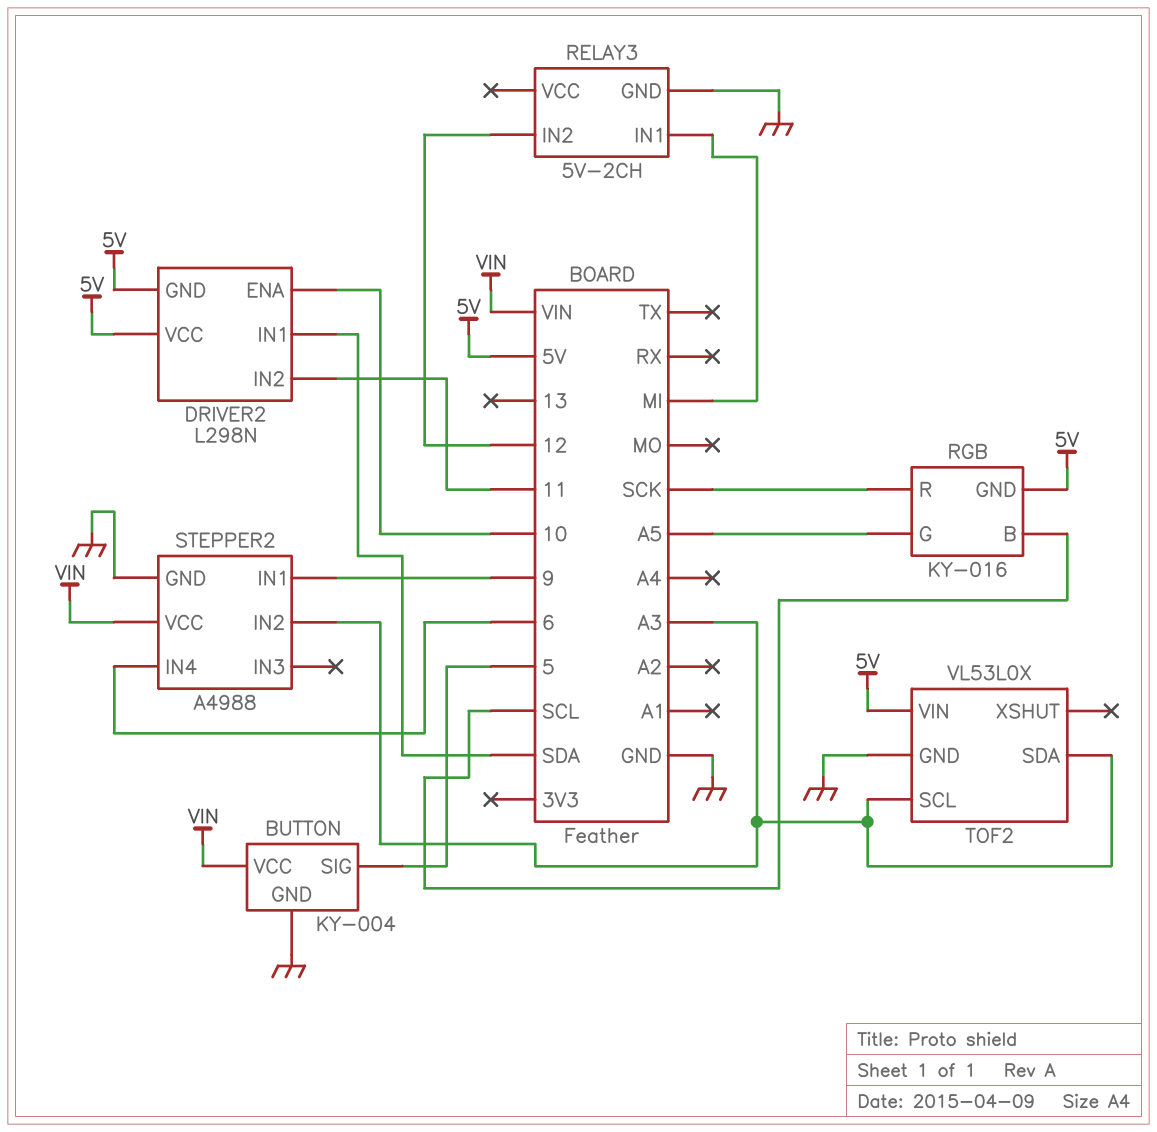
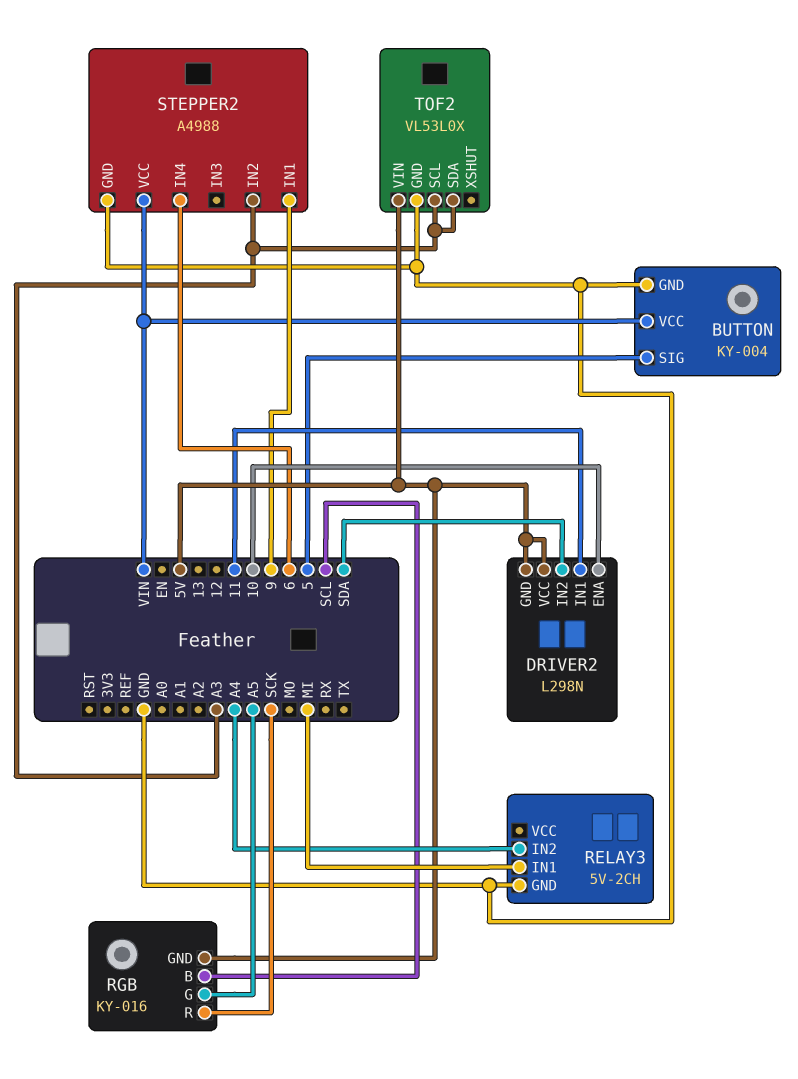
DRIVER2 pin IN1: SDA -> 11
DRIVER2 pin IN2: 11 -> SDA
RELAY3 pin IN2: 12 -> A4

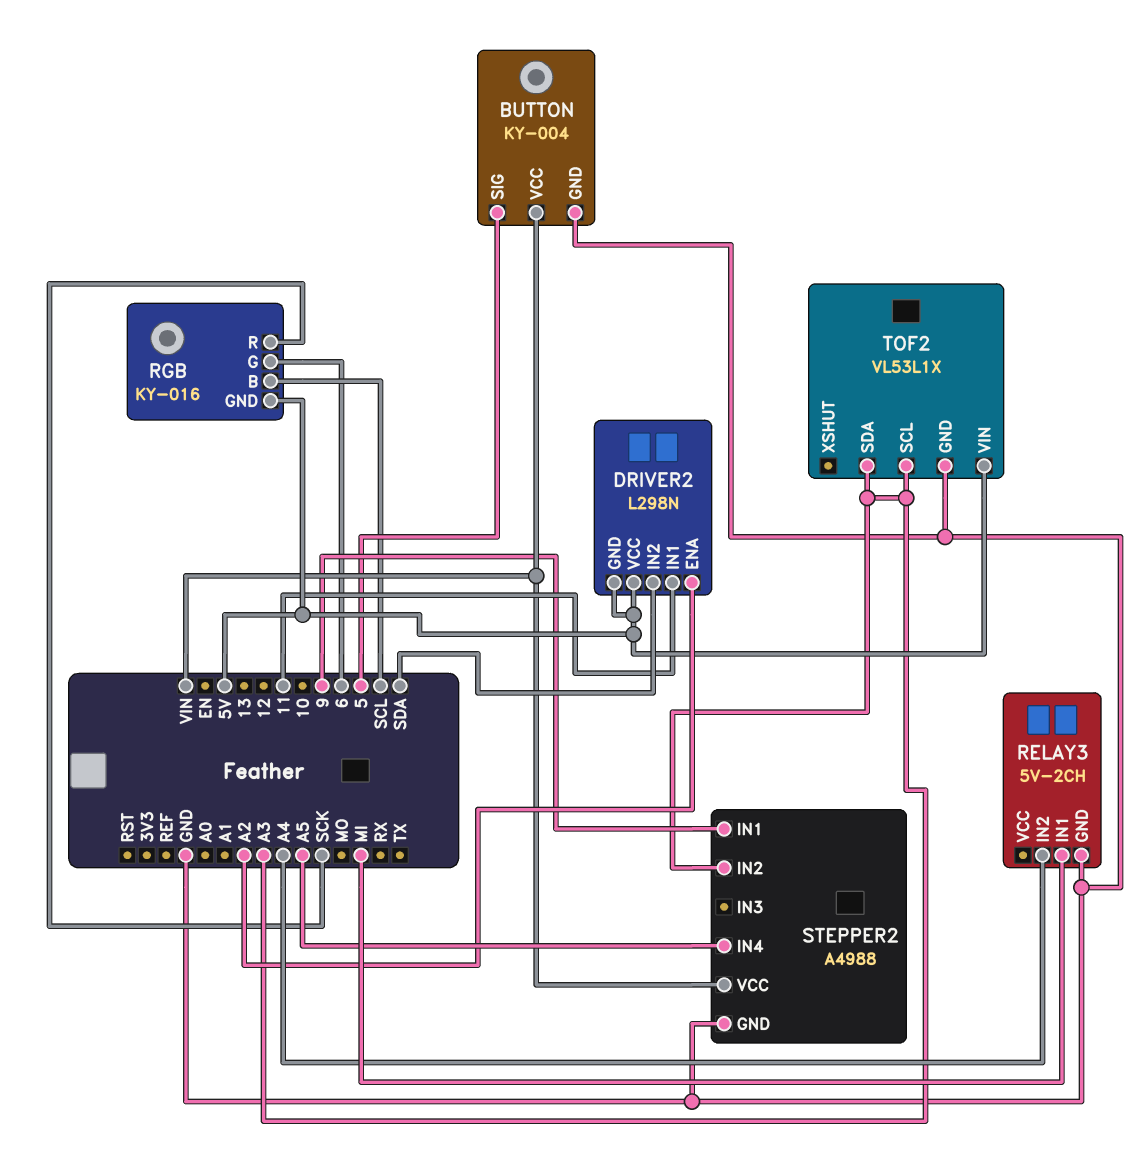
DRIVER2 pin ENA: 10 -> A2
RGB pin G: A5 -> 6
STEPPER2 pin IN4: 6 -> A5
TOF2: VL53L0X -> VL53L1X

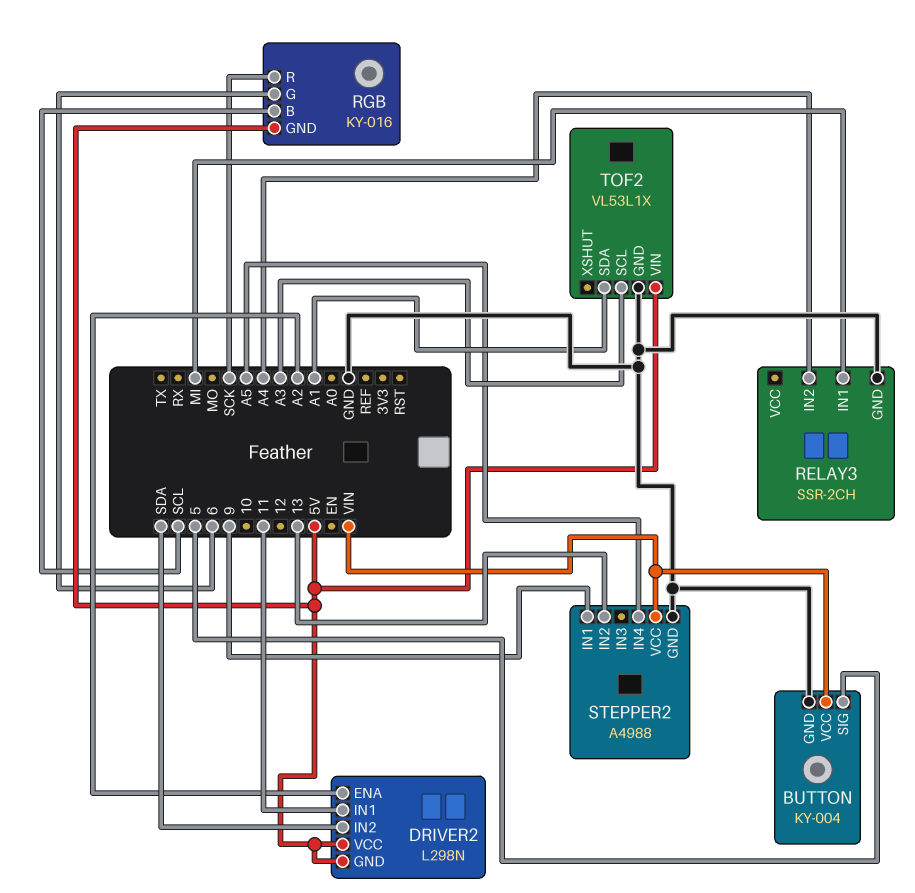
RELAY3: 5V-2CH -> SSR-2CH
STEPPER2 pin IN2: A3 -> 13
TOF2 pin SDA: A3 -> A1

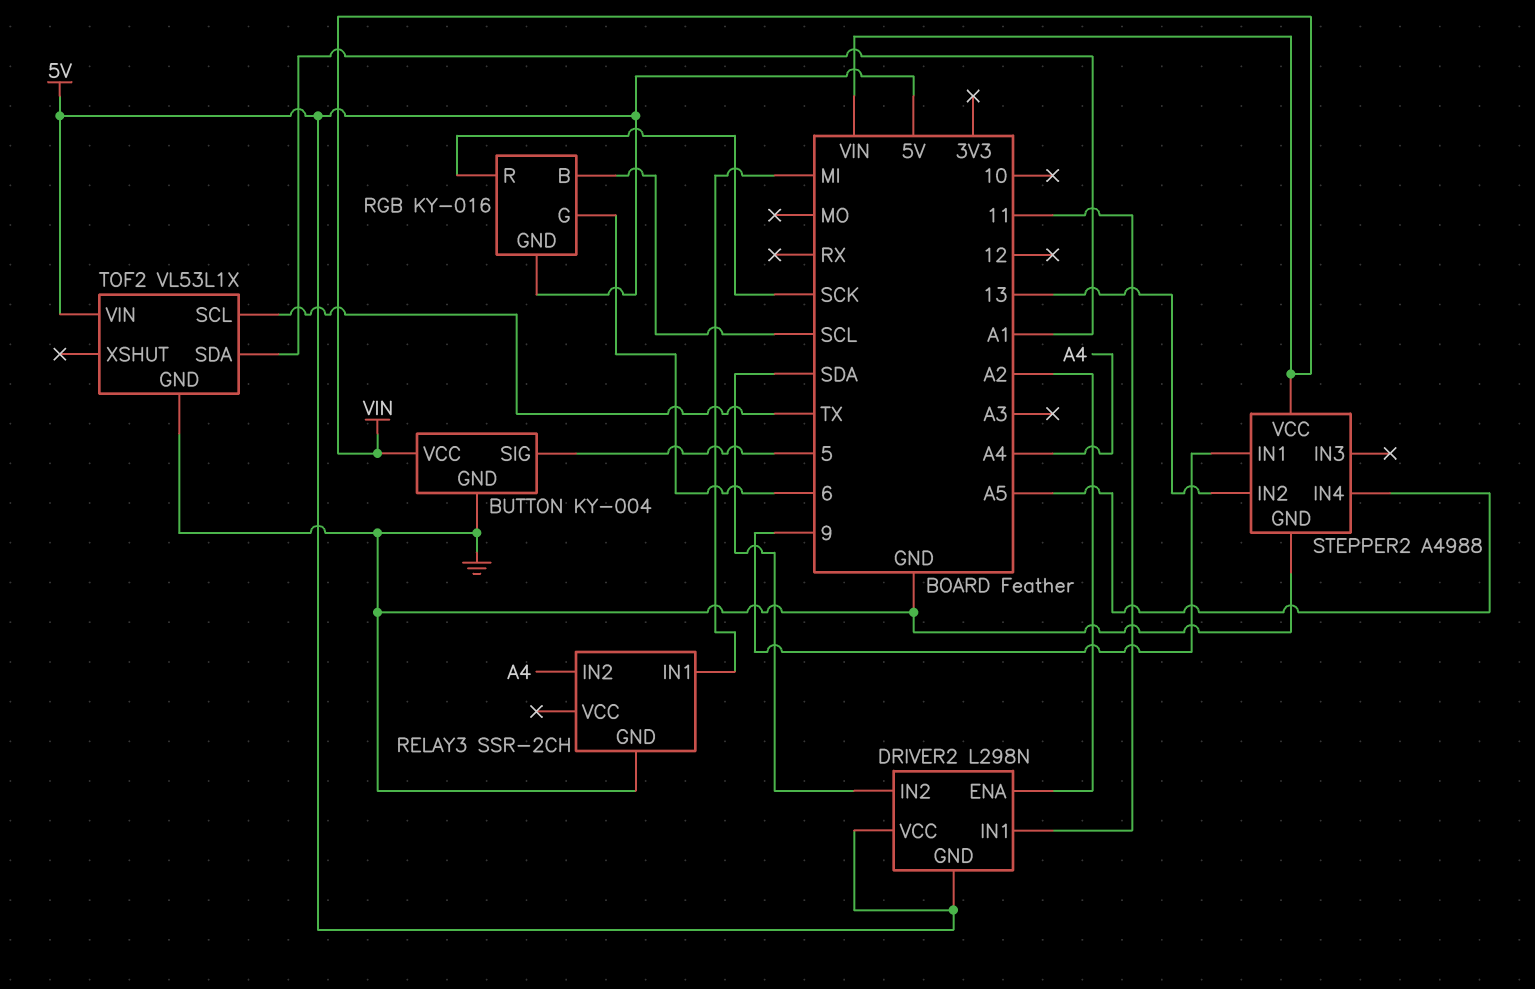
TOF2 pin SCL: A3 -> TX

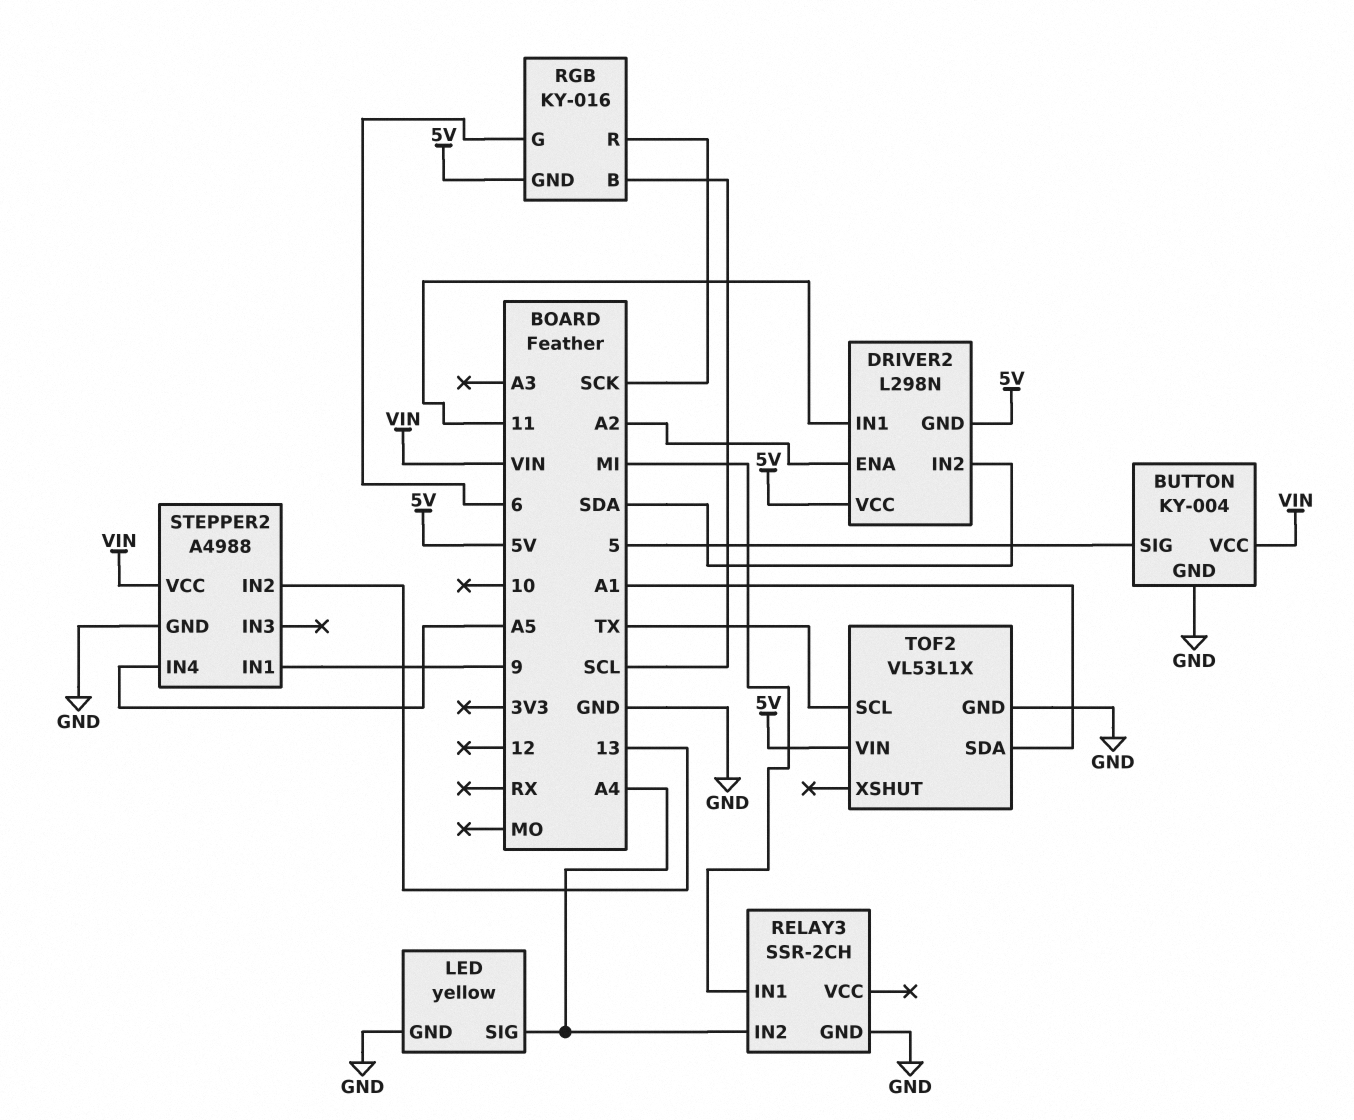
LED: none -> yellow
LED pin GND: none -> GND
LED pin SIG: none -> A4

